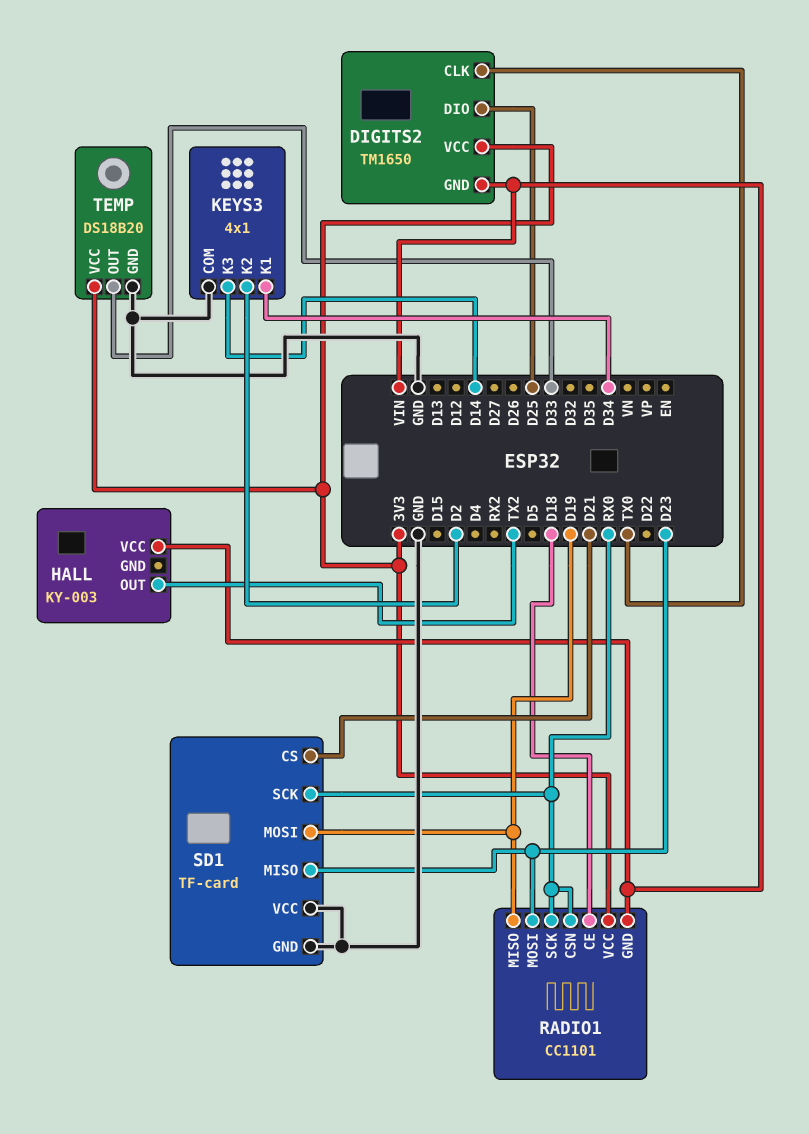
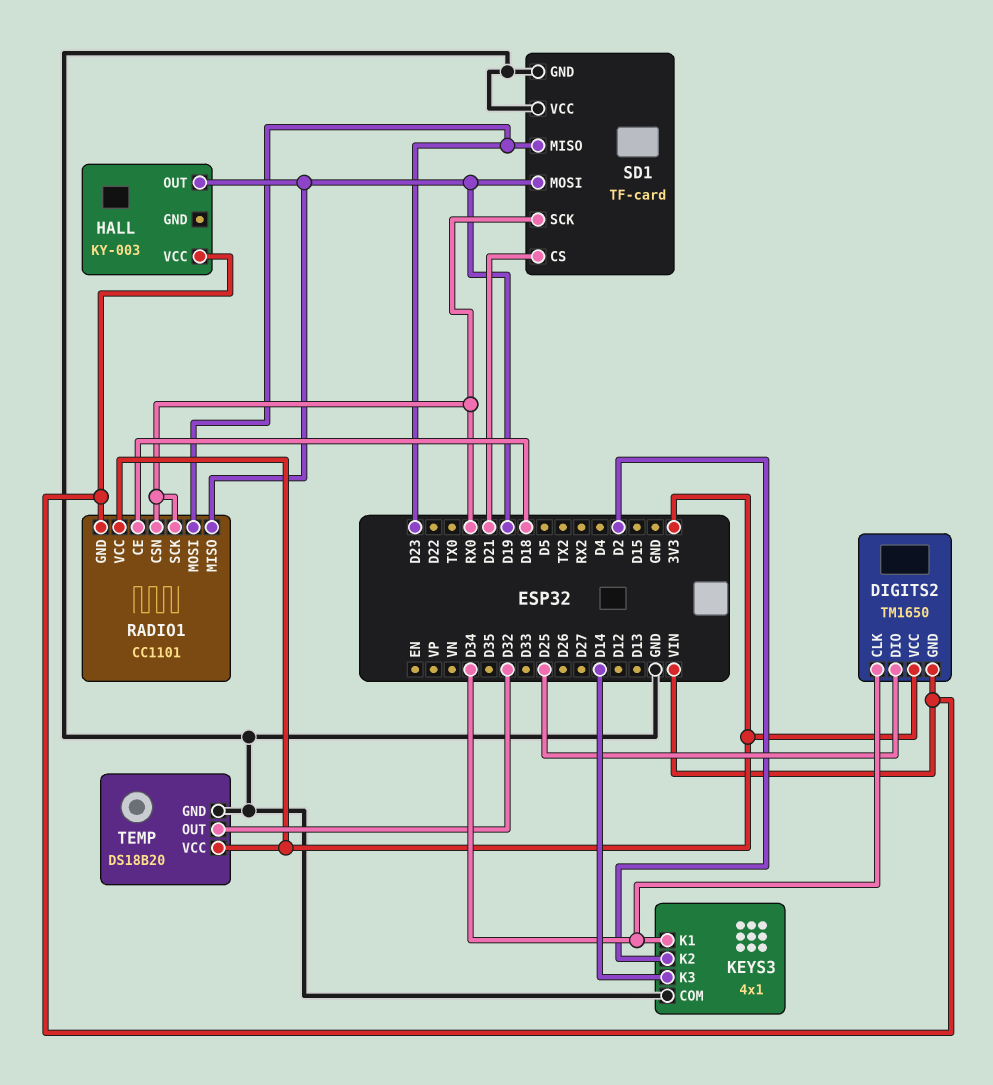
DIGITS2 pin CLK: TX0 -> D34
HALL pin OUT: TX2 -> D19
TEMP pin OUT: D33 -> D32

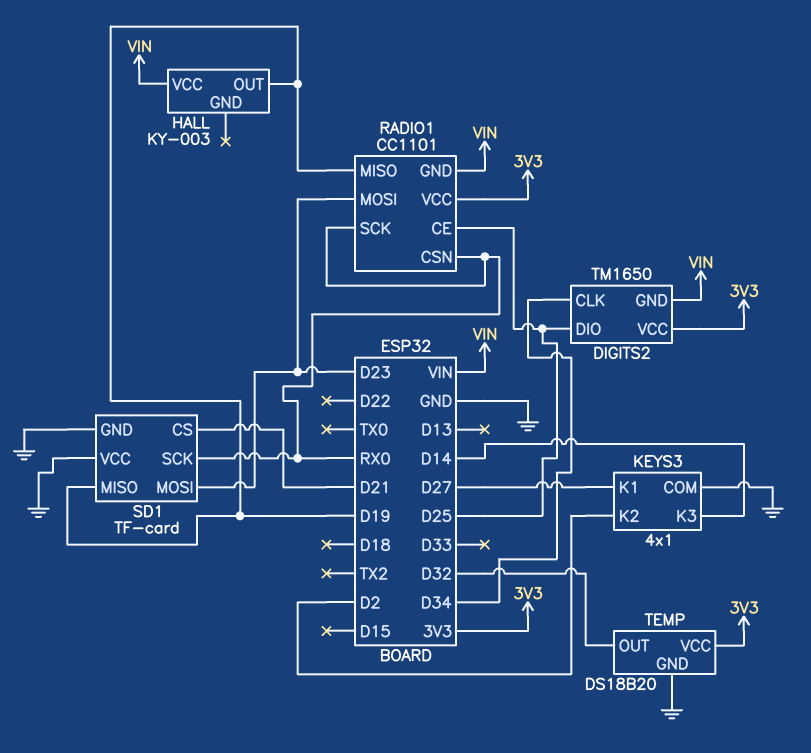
KEYS3 pin K1: D34 -> D27
RADIO1 pin CE: D18 -> D25
SD1 pin MISO: D23 -> D19
SD1 pin MOSI: D19 -> D23

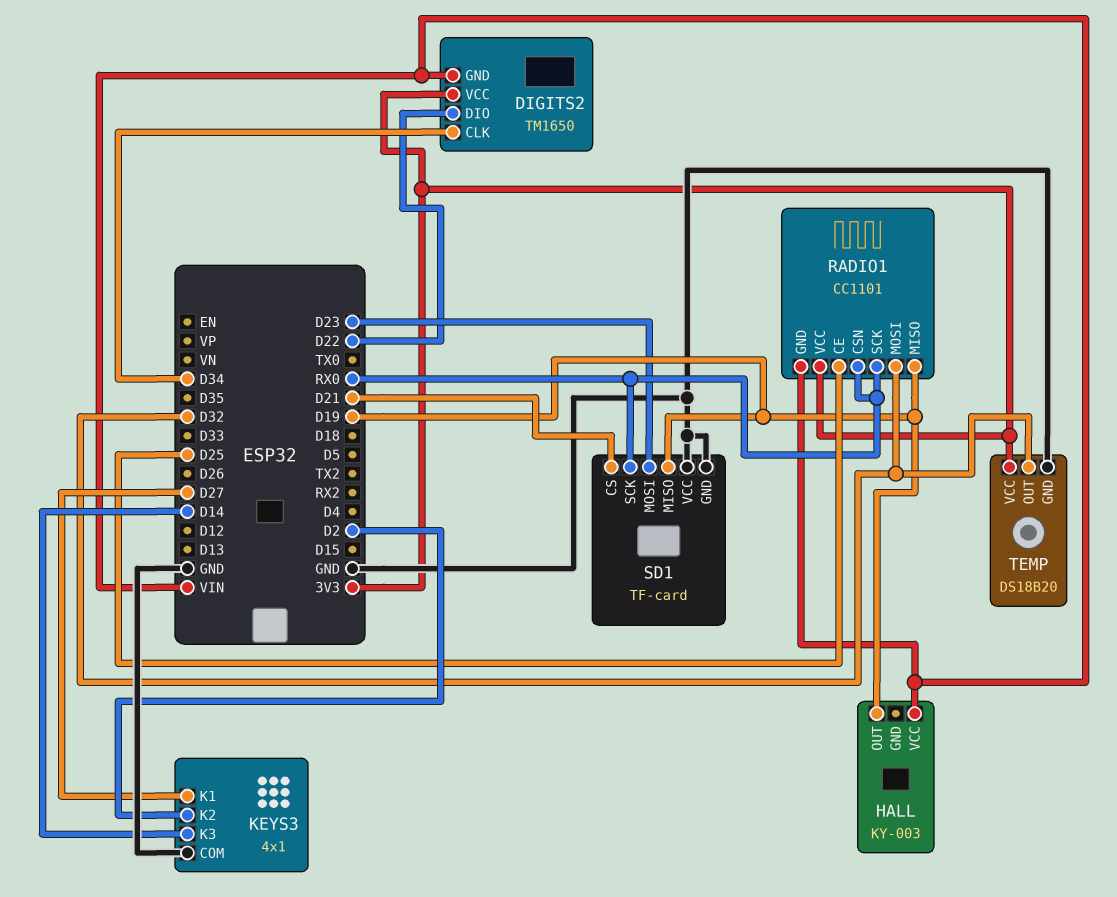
DIGITS2 pin DIO: D25 -> D22
RADIO1 pin MOSI: D23 -> D32

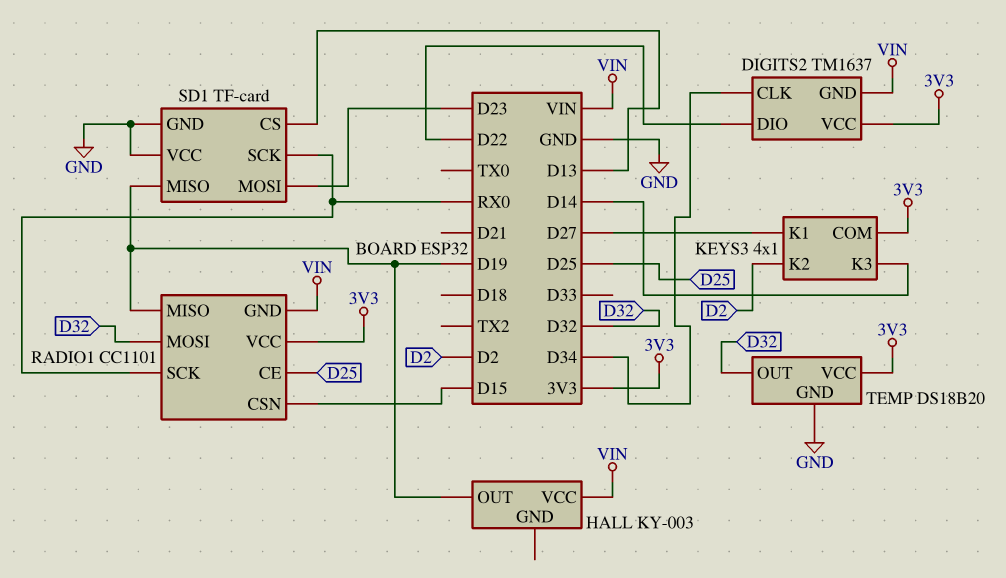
DIGITS2: TM1650 -> TM1637
KEYS3 pin COM: GND -> 3V3
RADIO1 pin CSN: RX0 -> D15
SD1 pin CS: D21 -> D13

